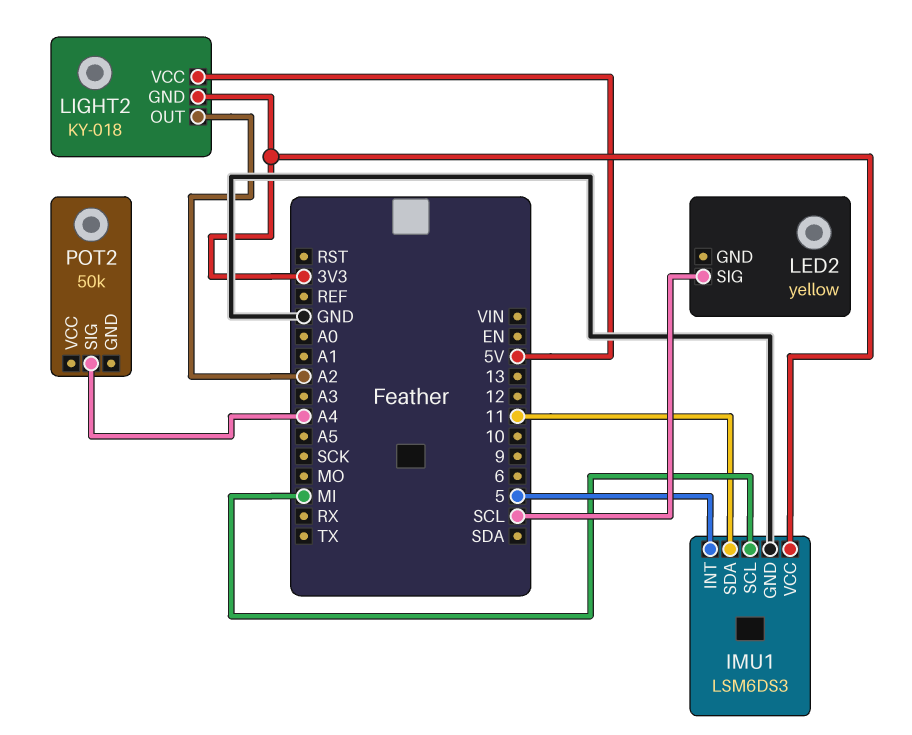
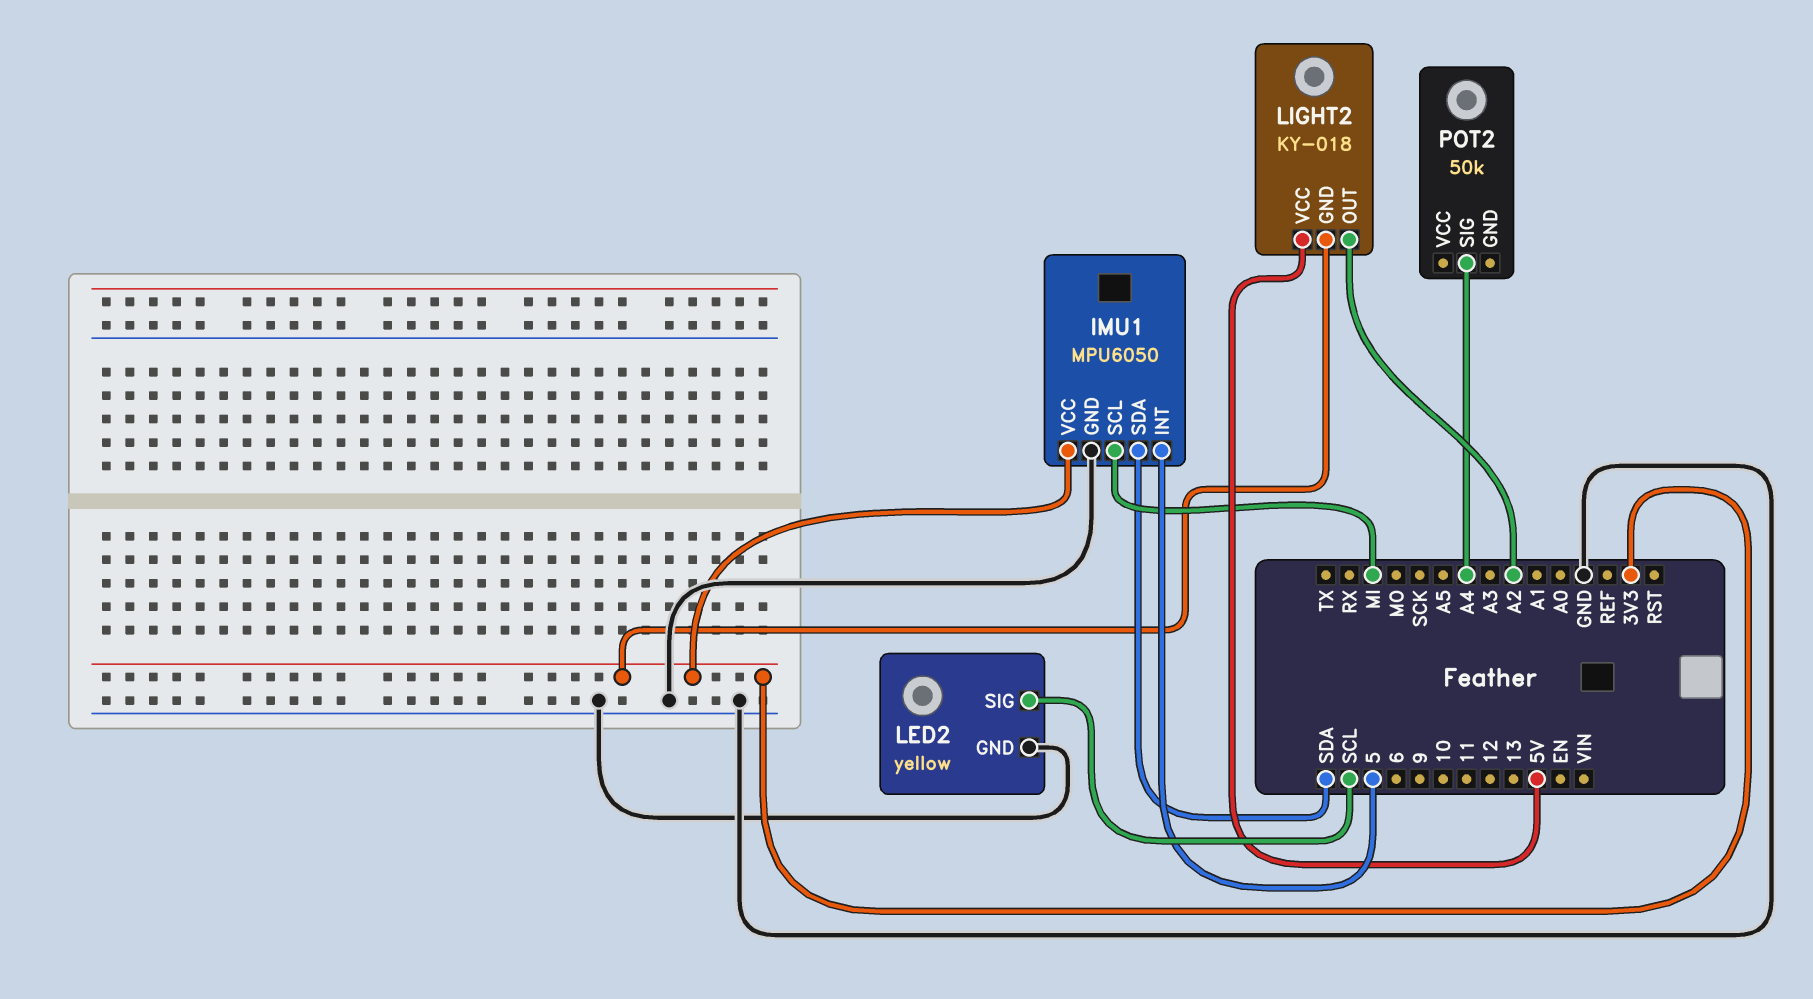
IMU1: LSM6DS3 -> MPU6050
IMU1 pin SDA: 11 -> SDA
LED2 pin GND: none -> GND

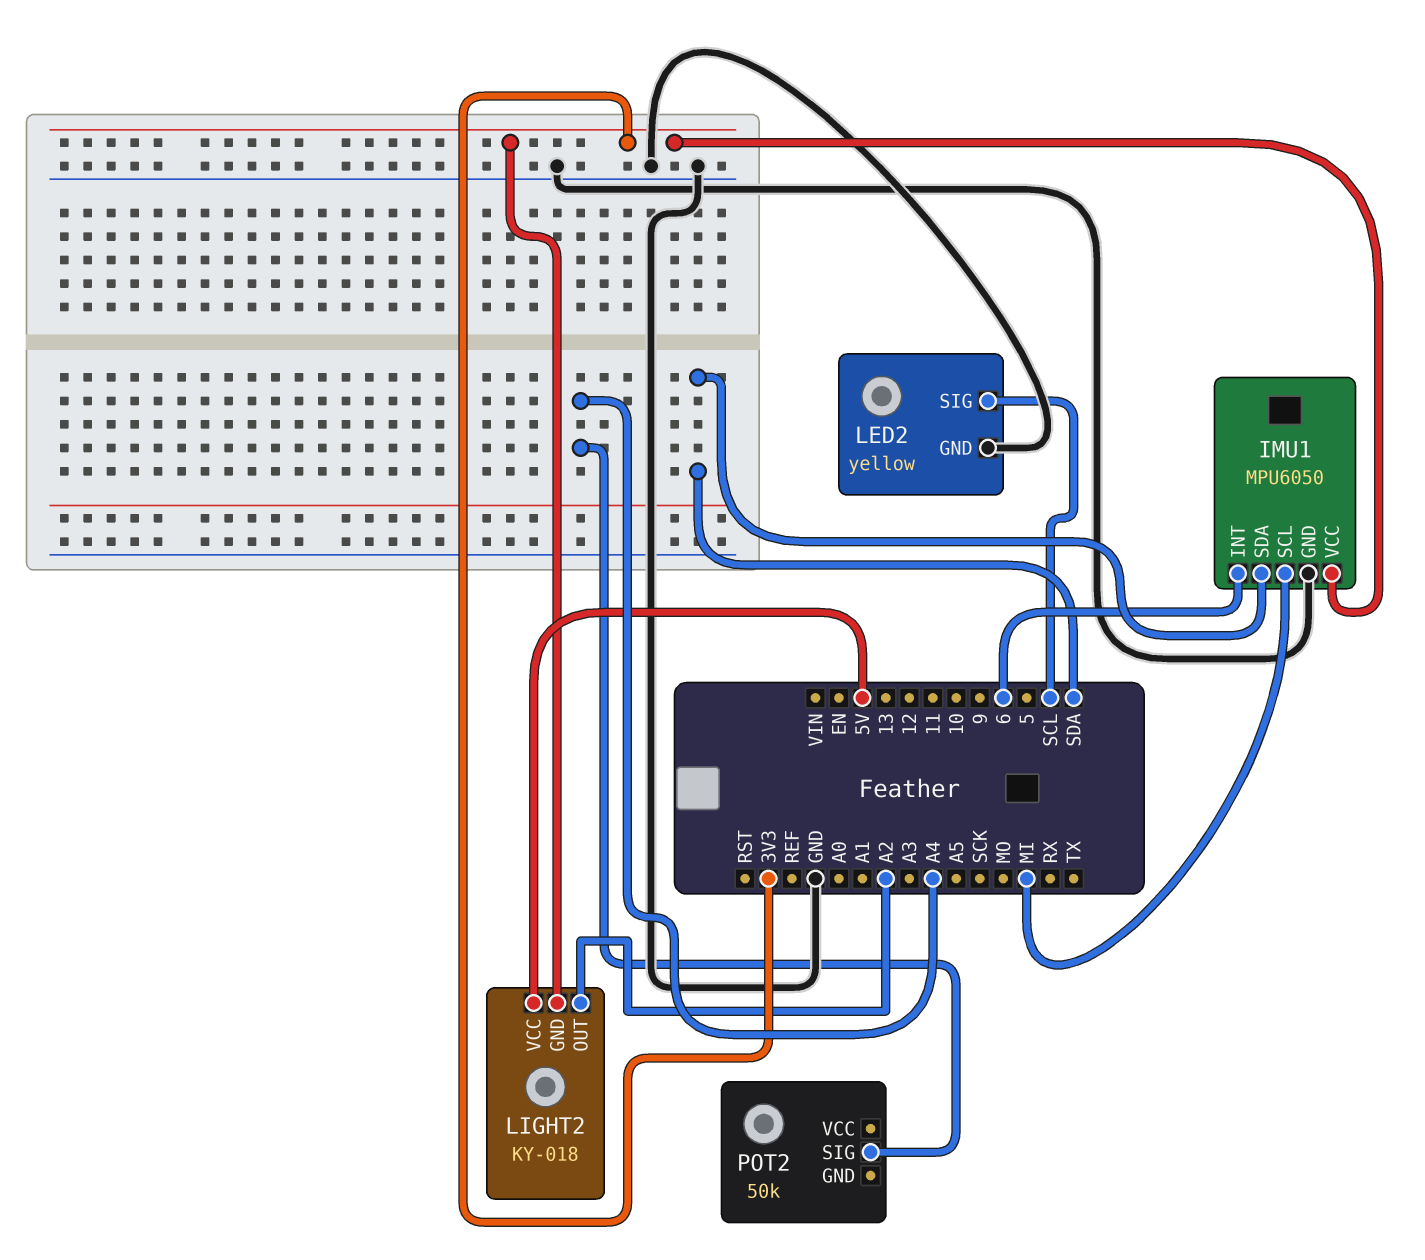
IMU1 pin INT: 5 -> 6

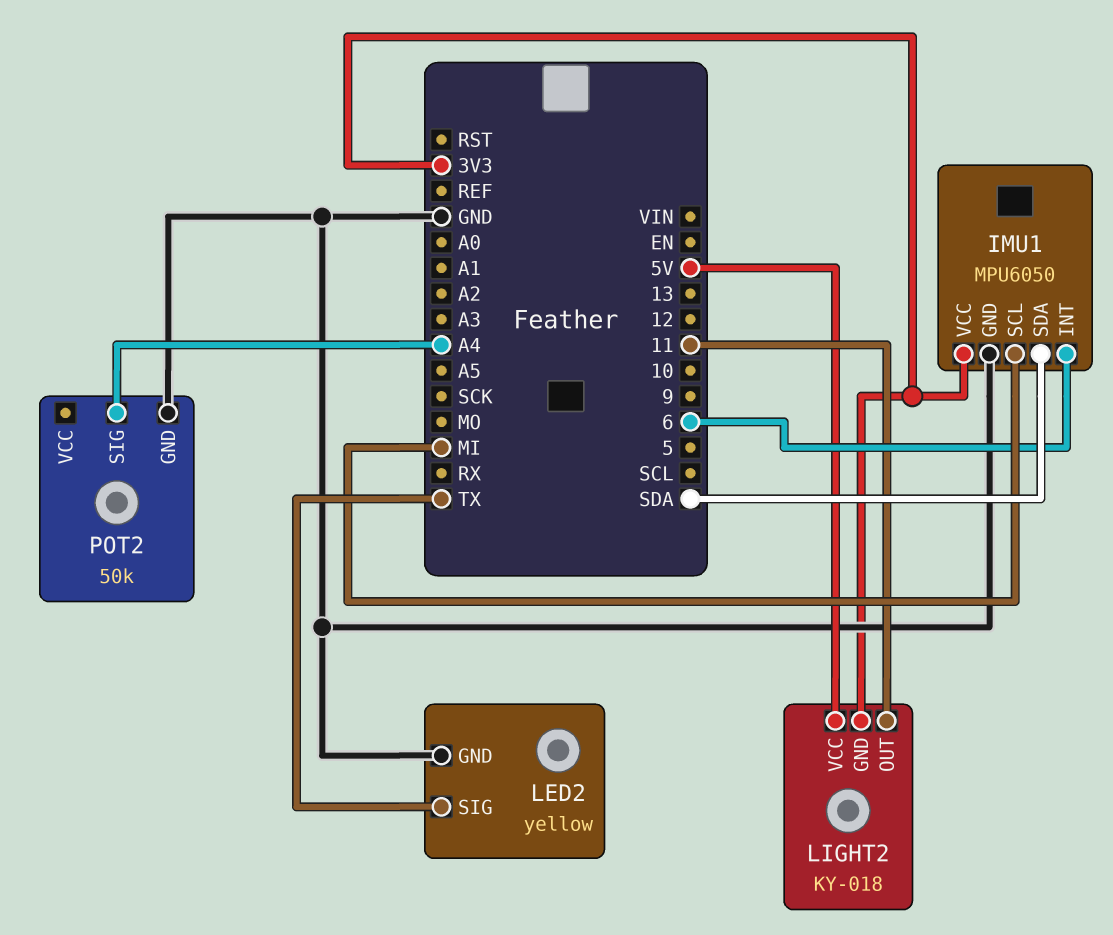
LED2 pin SIG: SCL -> TX
LIGHT2 pin OUT: A2 -> 11
POT2 pin GND: none -> GND

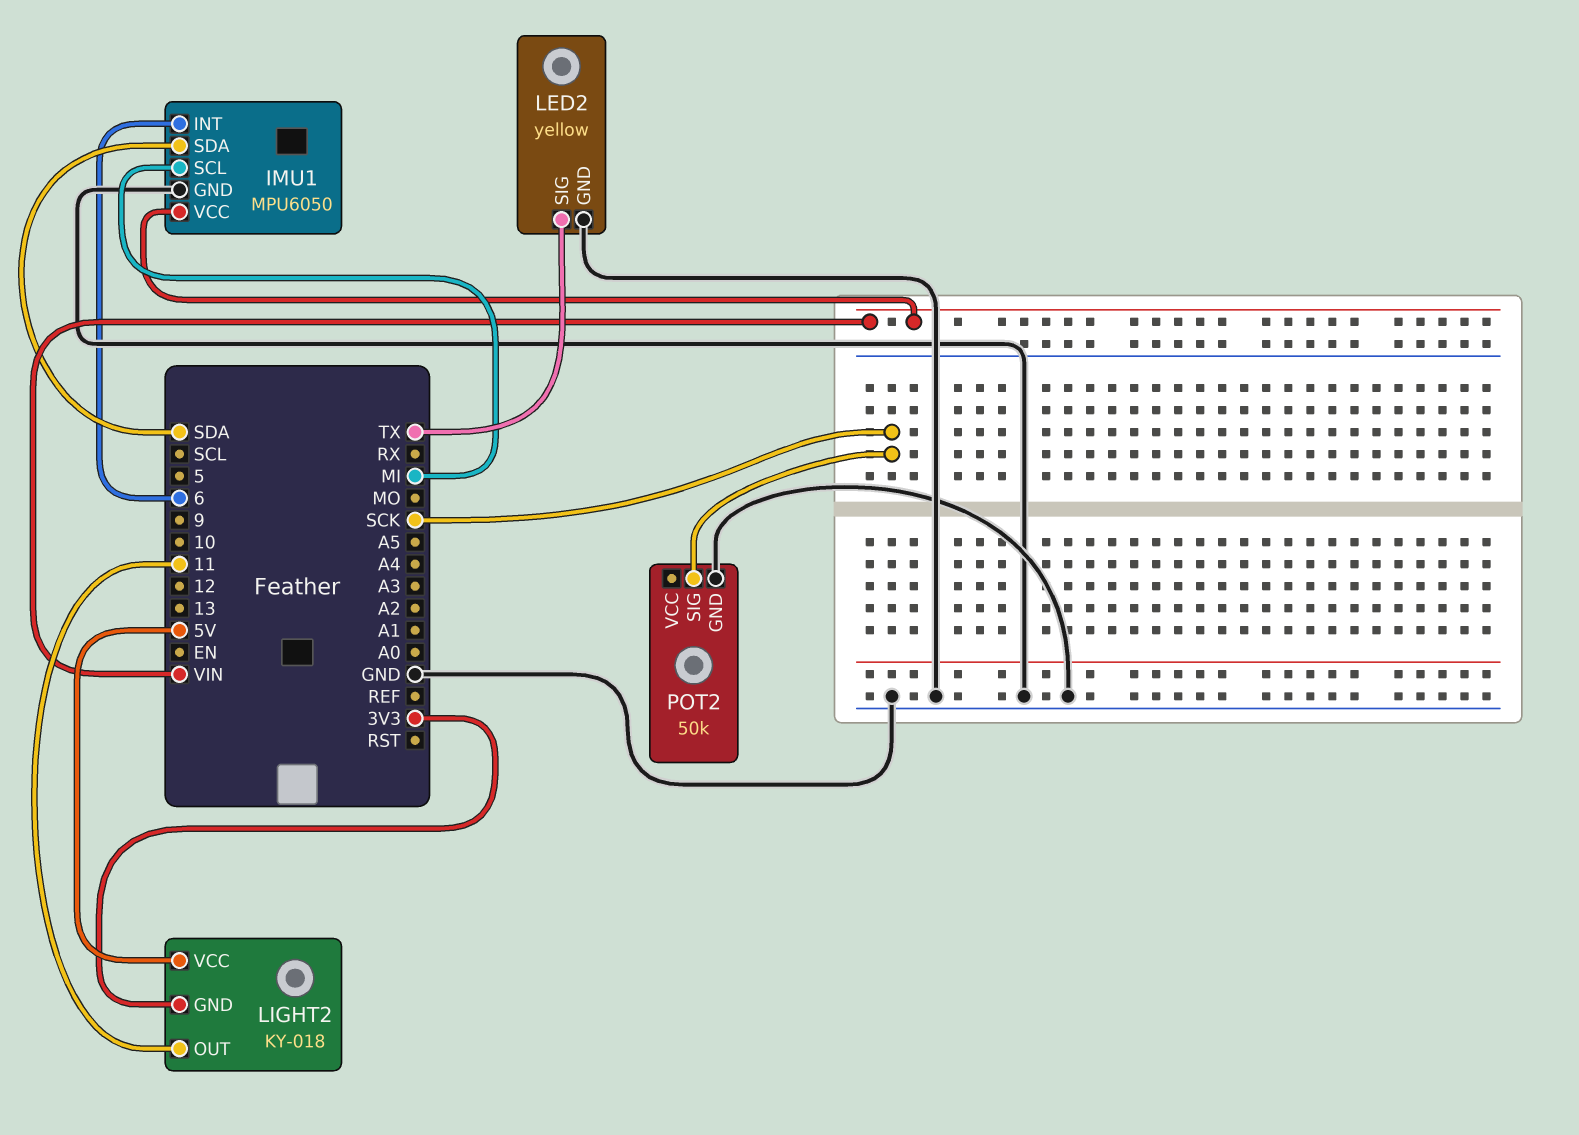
IMU1 pin VCC: 3V3 -> VIN
POT2 pin SIG: A4 -> SCK

